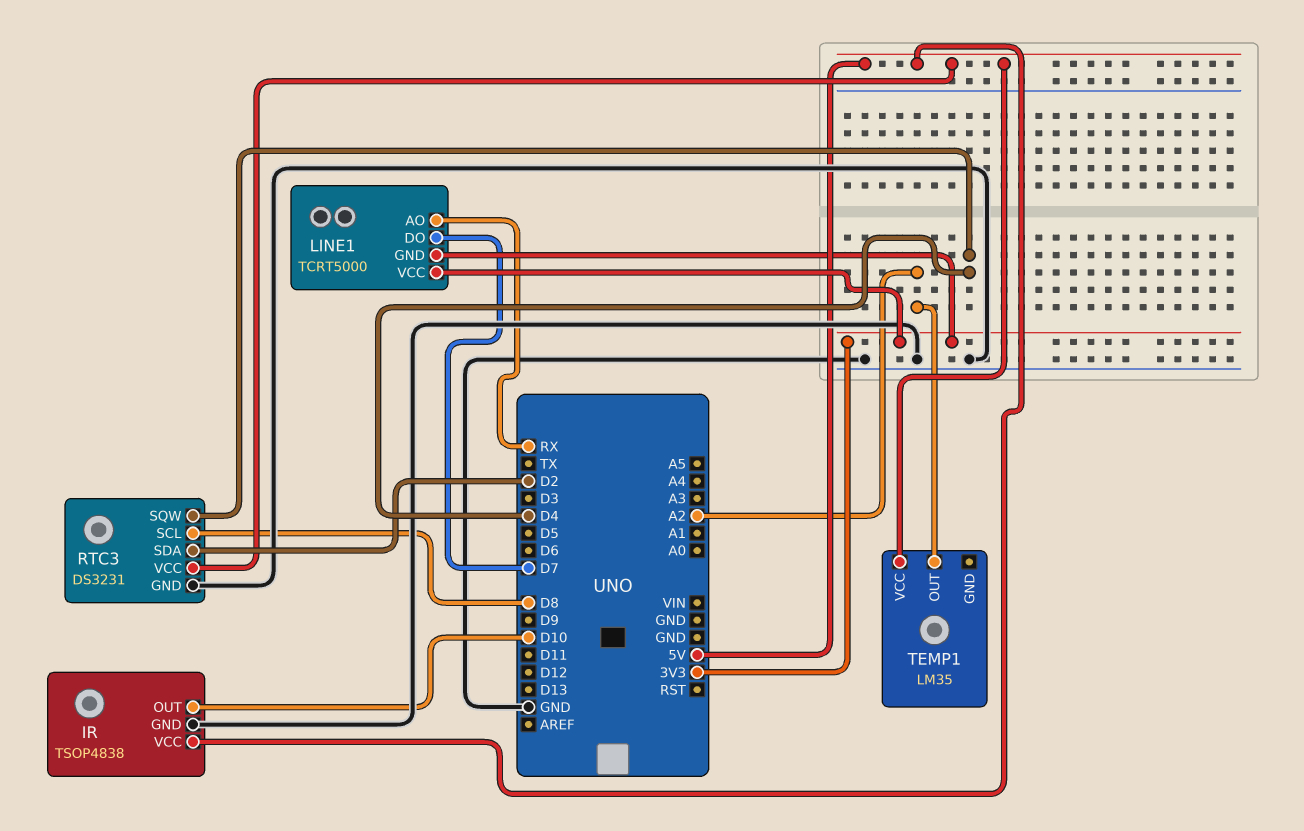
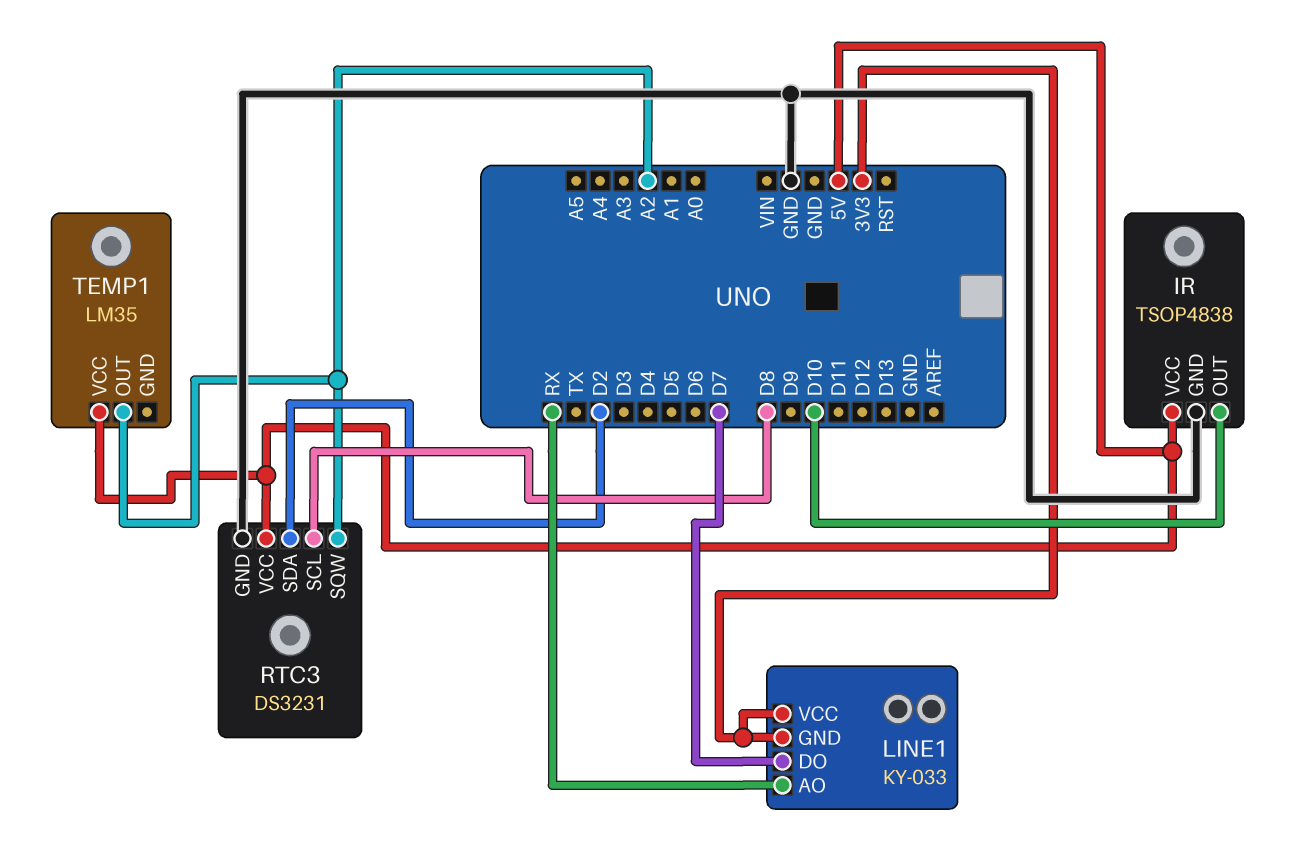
LINE1: TCRT5000 -> KY-033
RTC3 pin SQW: D4 -> A2

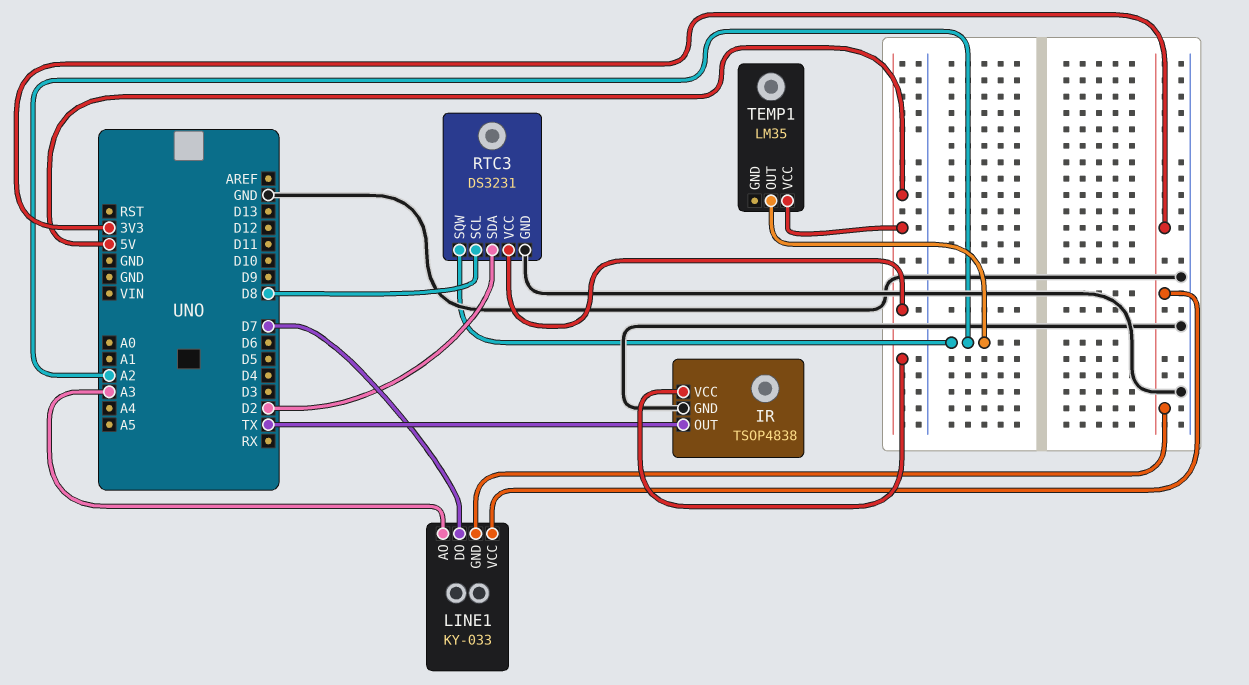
IR pin OUT: D10 -> TX
LINE1 pin AO: RX -> A3

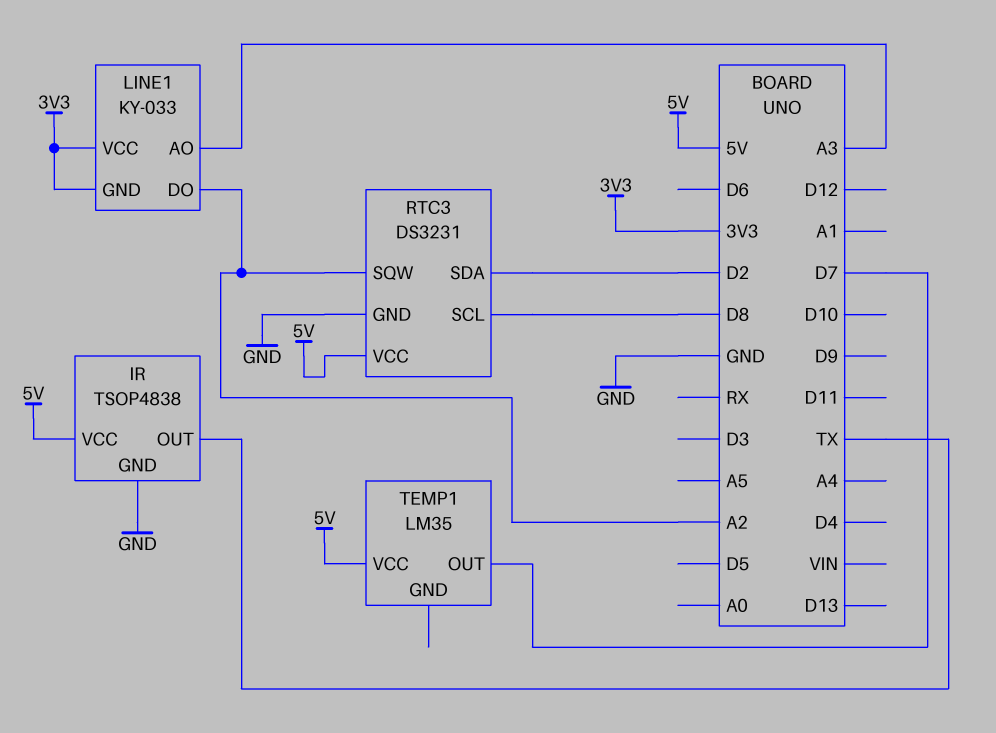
LINE1 pin DO: D7 -> A2
TEMP1 pin OUT: A2 -> D7

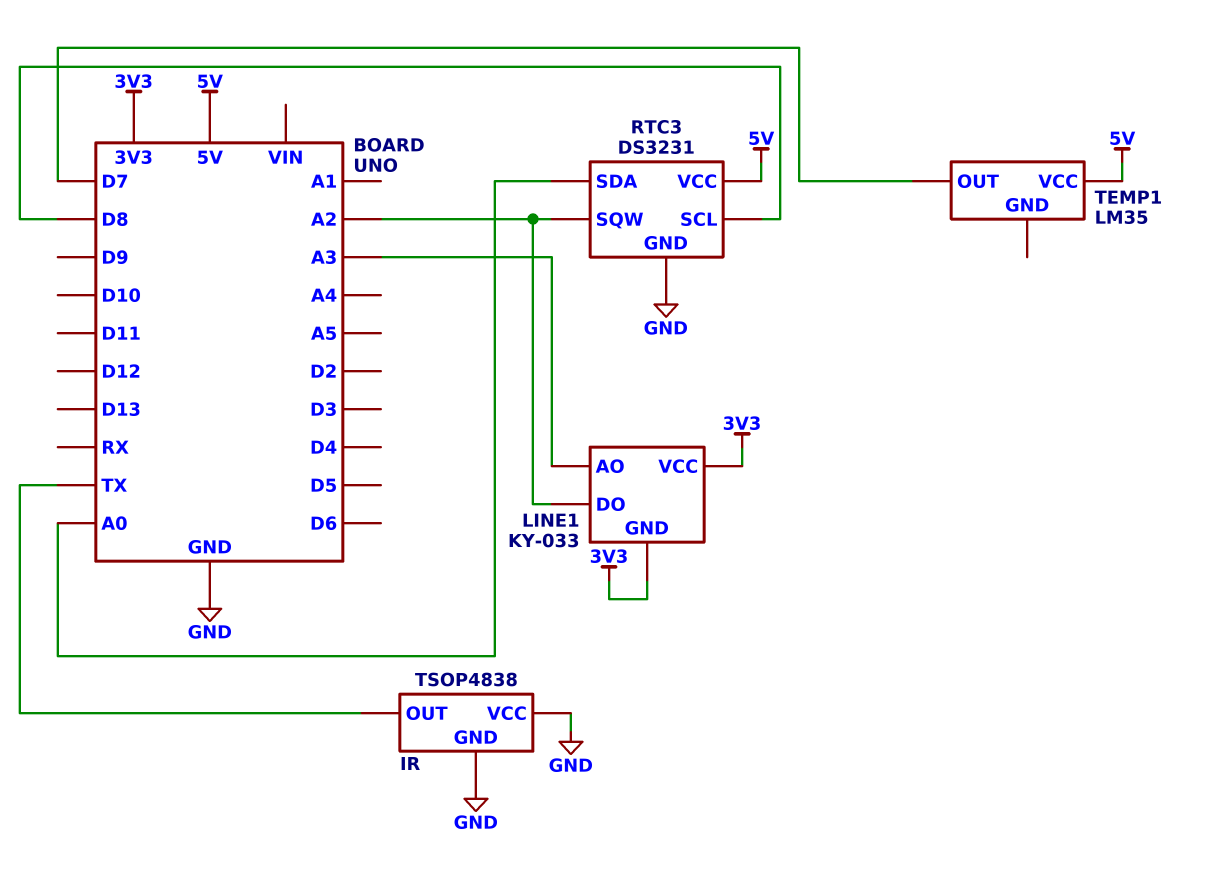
IR pin VCC: 5V -> GND
RTC3 pin SDA: D2 -> A0

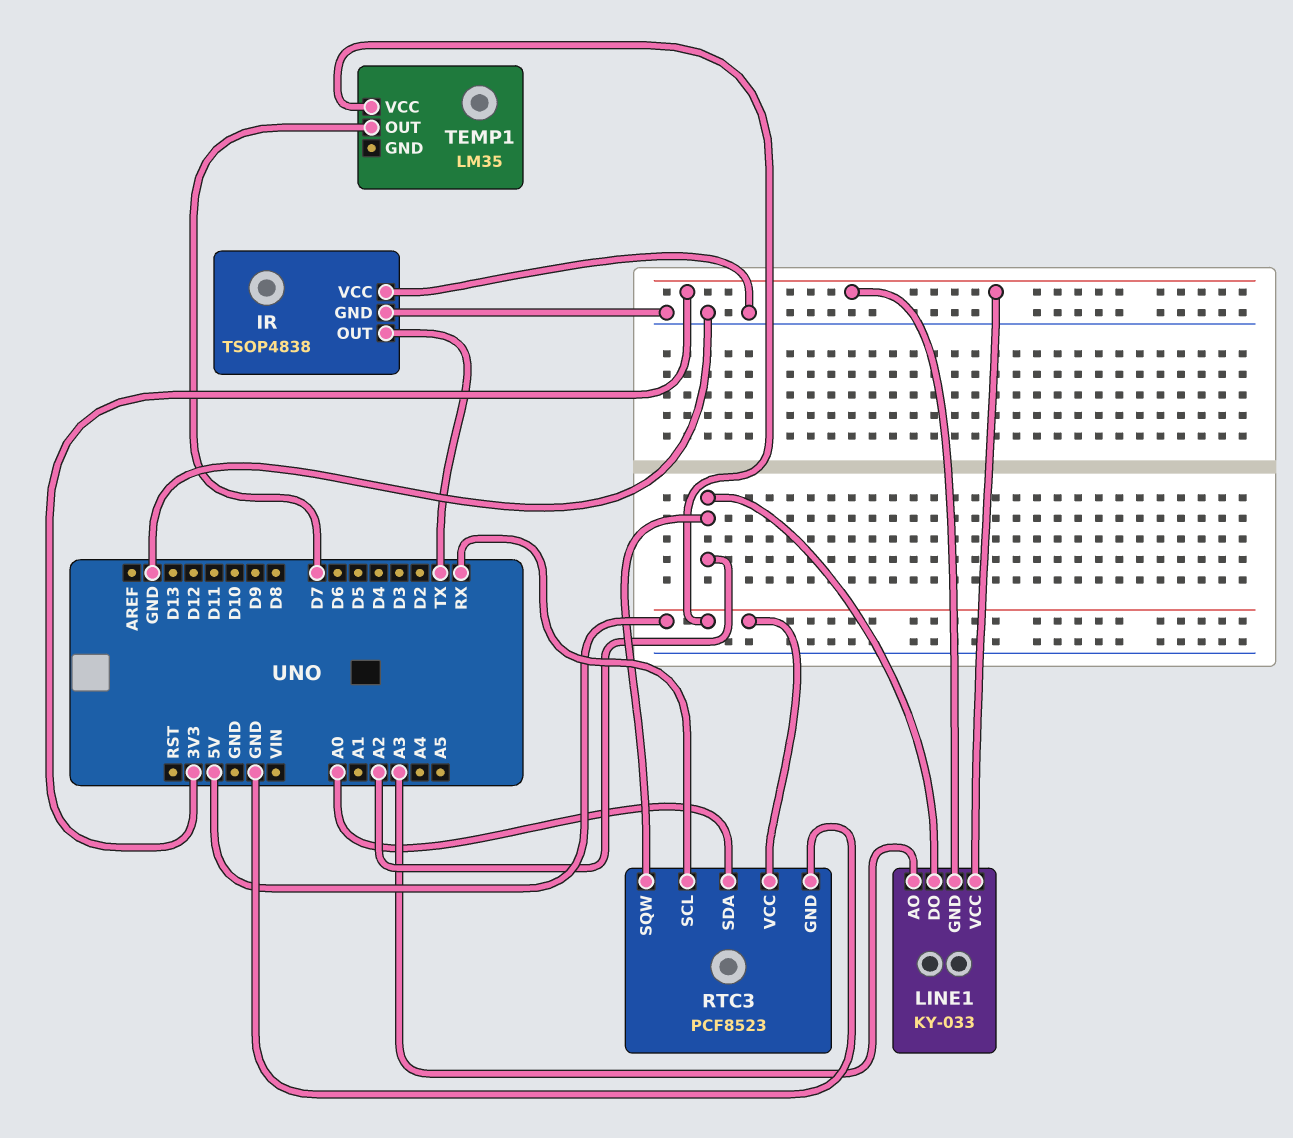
RTC3: DS3231 -> PCF8523
RTC3 pin SCL: D8 -> RX

